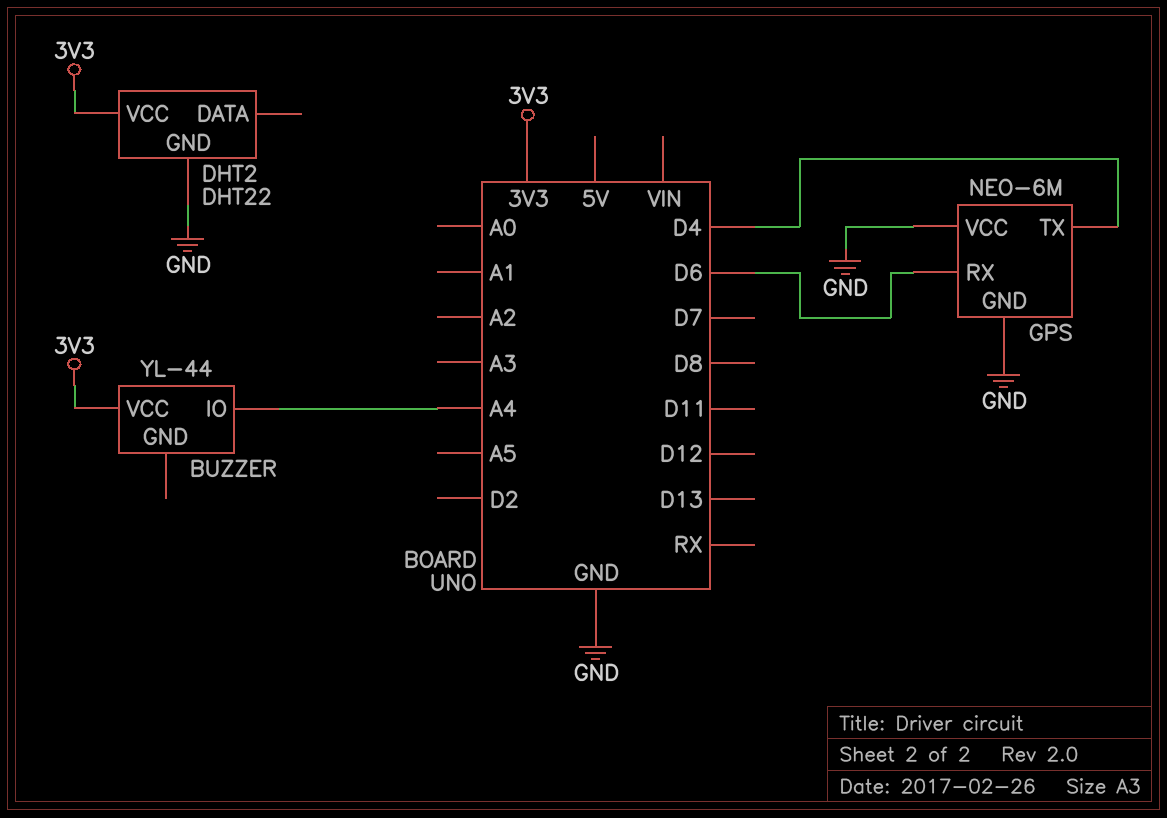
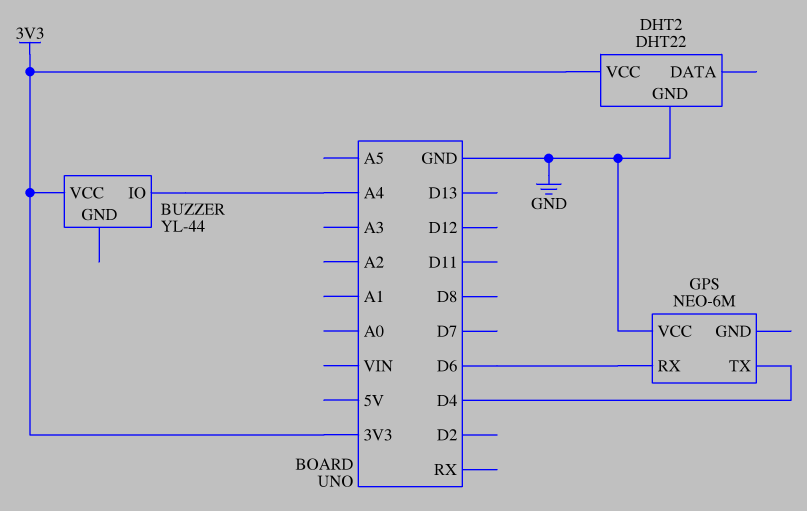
GPS pin GND: GND -> none

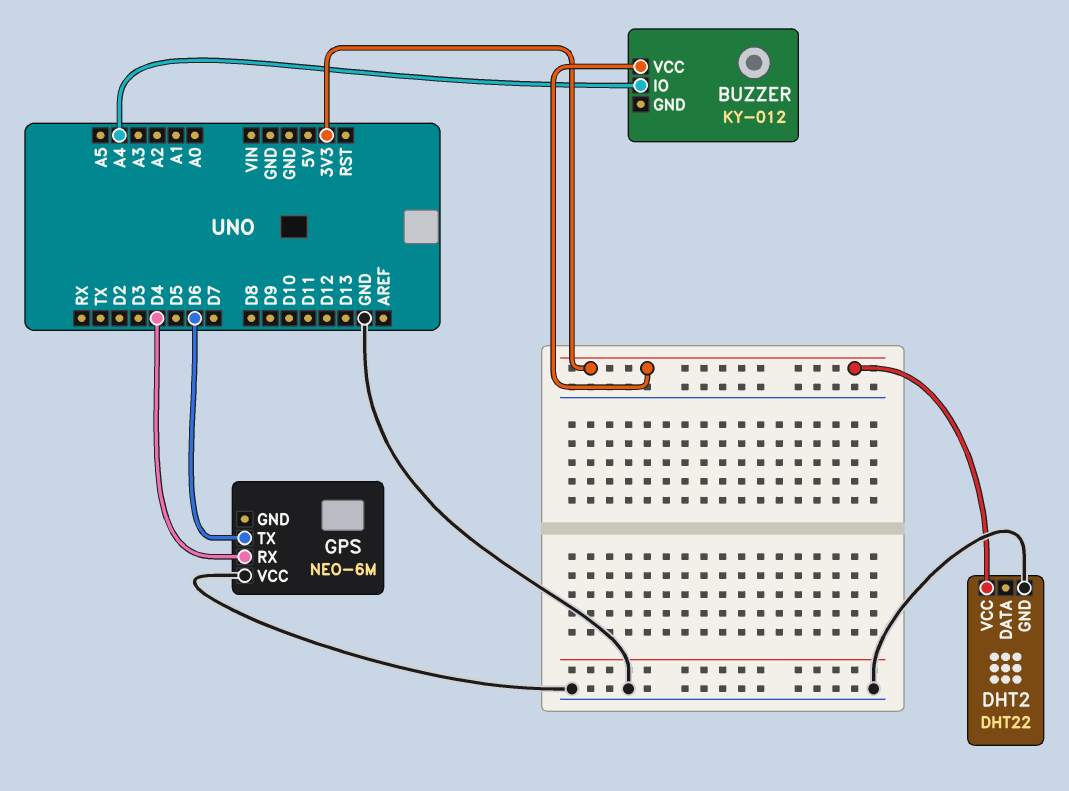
BUZZER: YL-44 -> KY-012
GPS pin RX: D6 -> D4
GPS pin TX: D4 -> D6

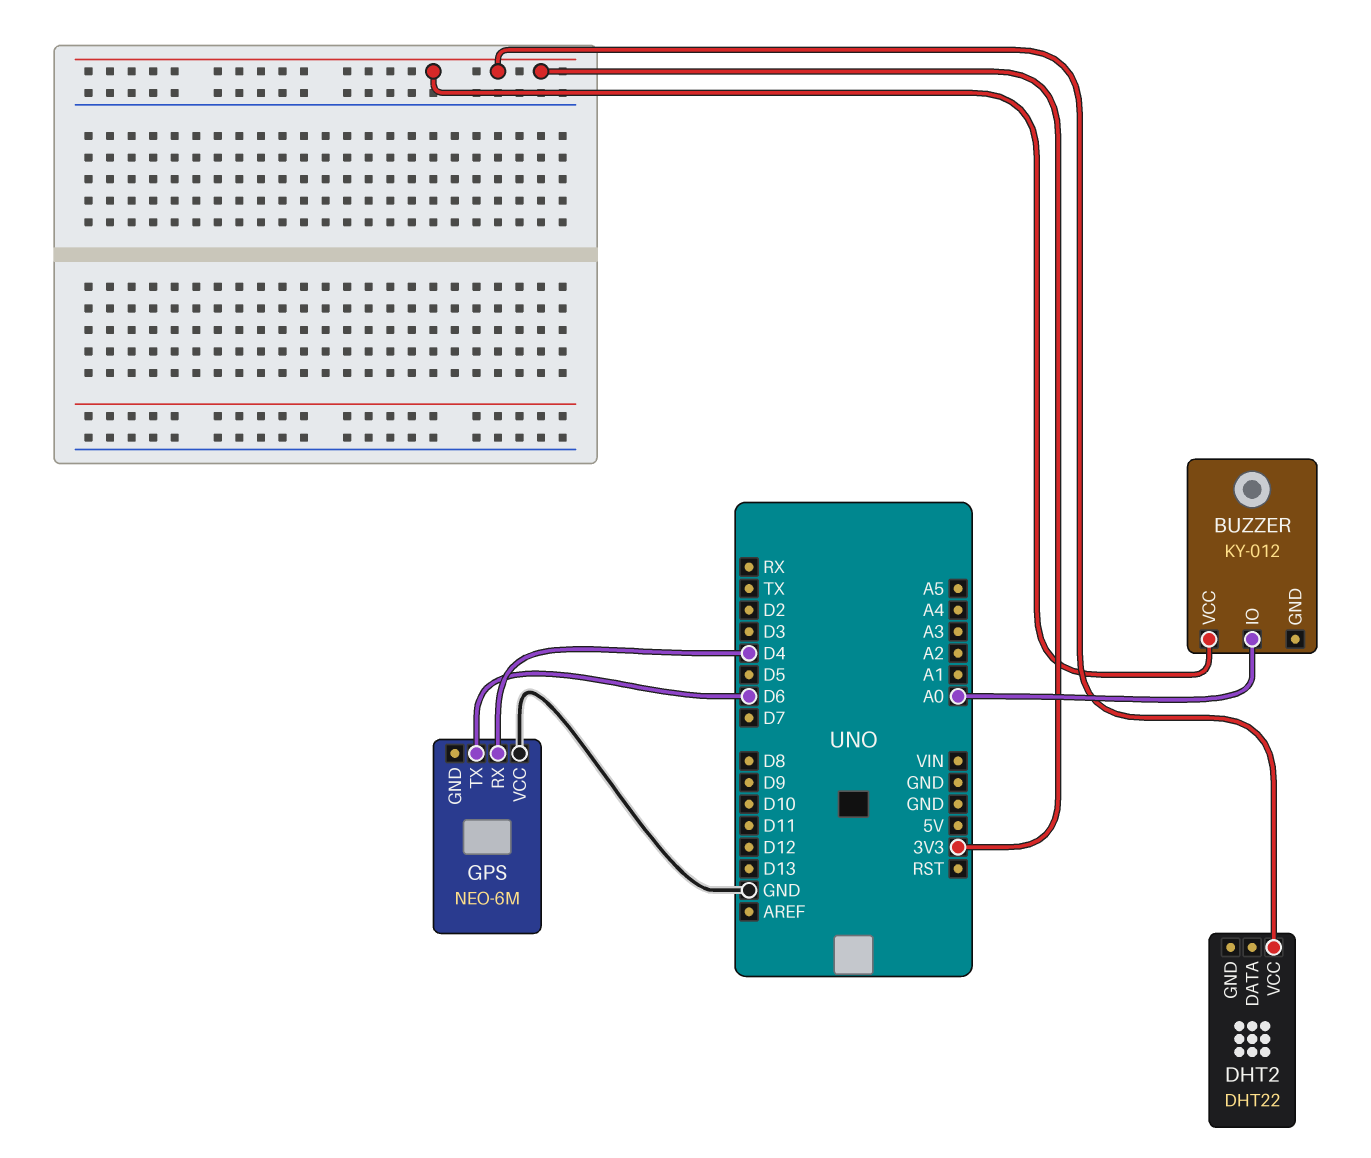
BUZZER pin IO: A4 -> A0
DHT2 pin GND: GND -> none

